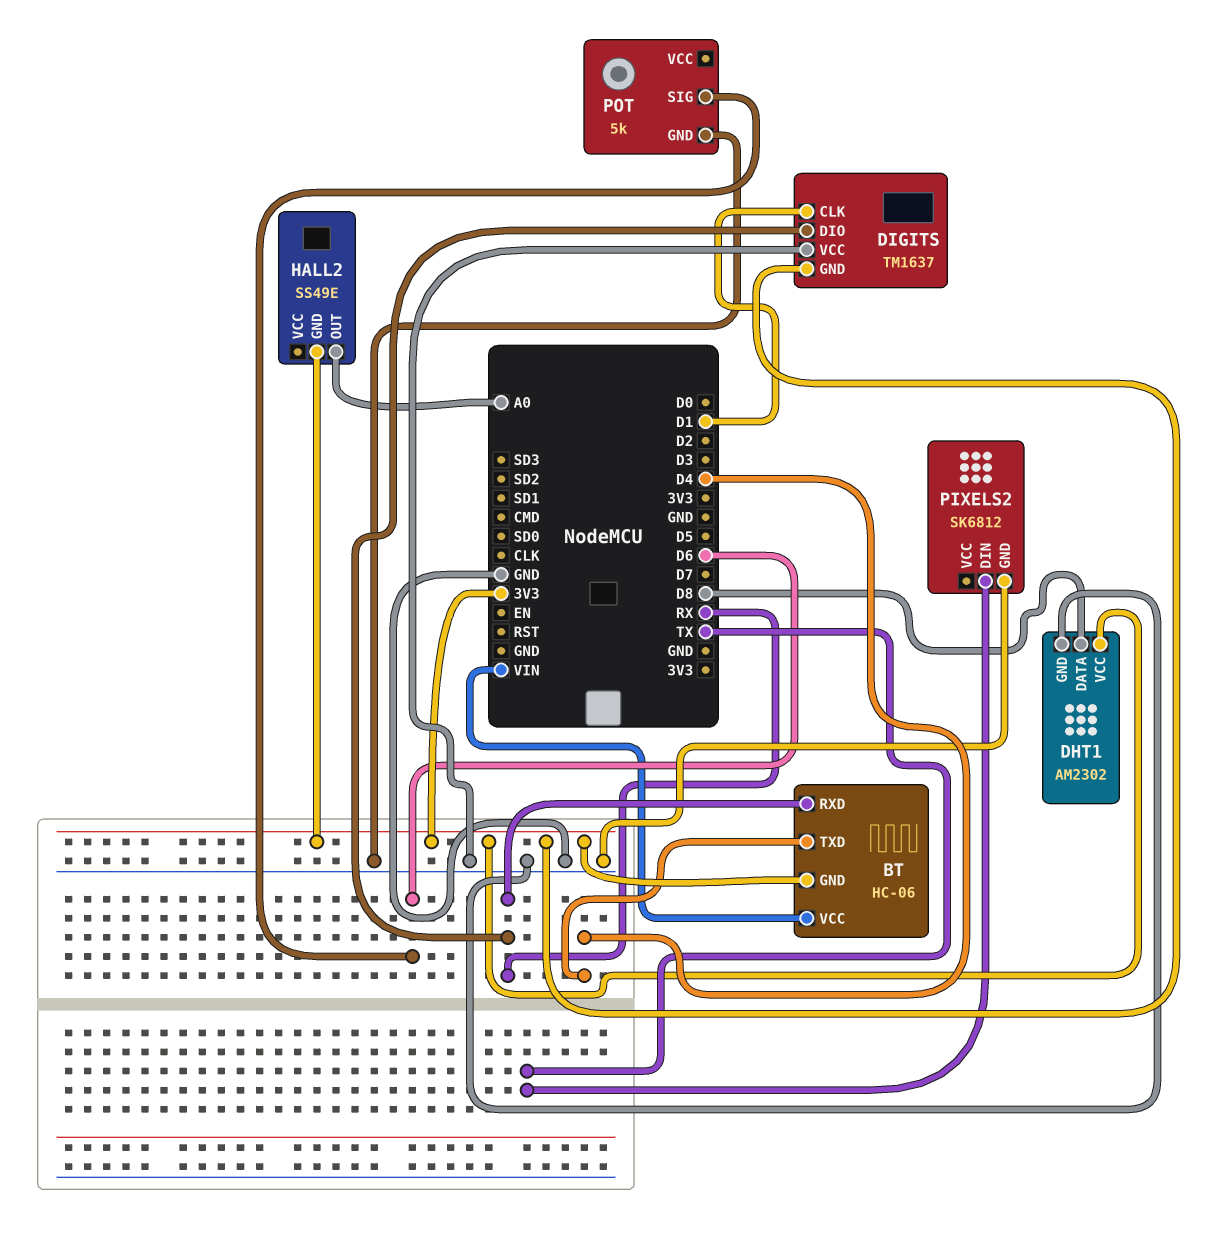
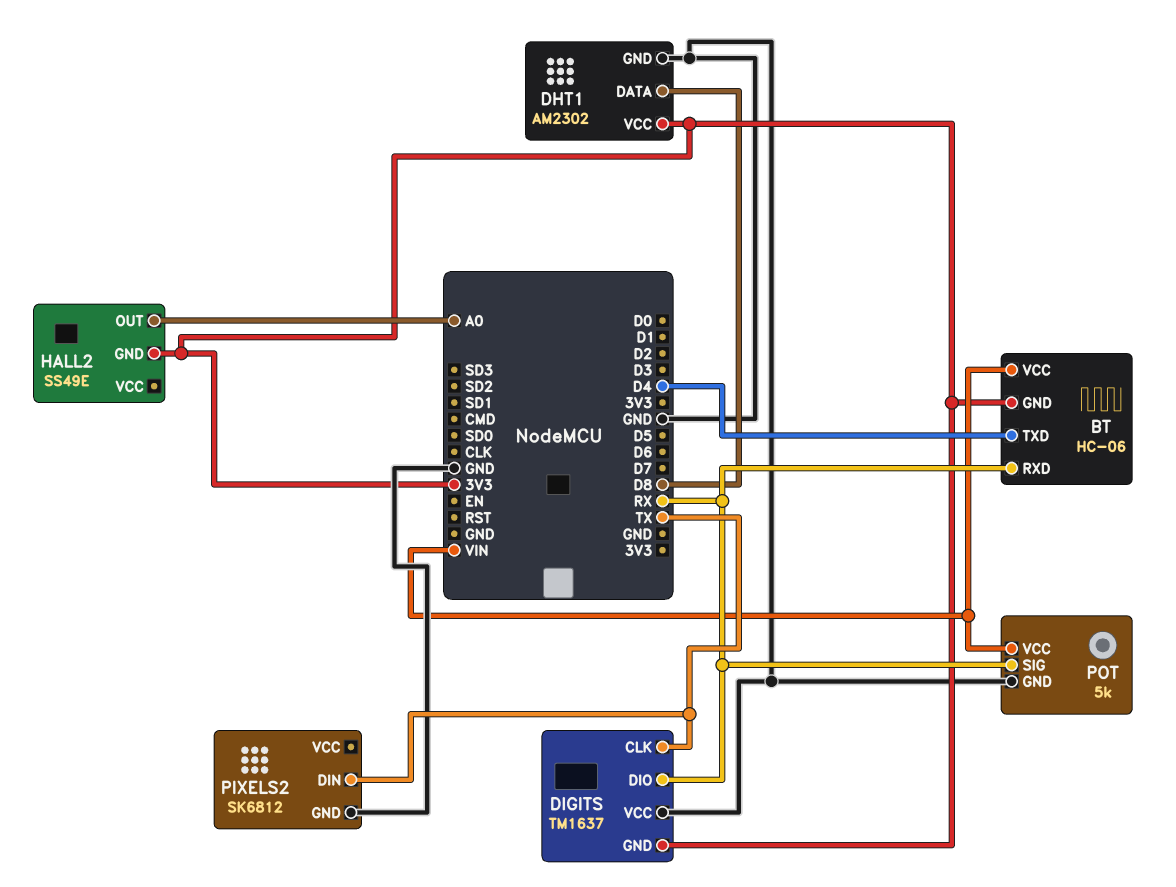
DIGITS pin CLK: D1 -> TX
POT pin SIG: D6 -> RX
POT pin VCC: none -> VIN

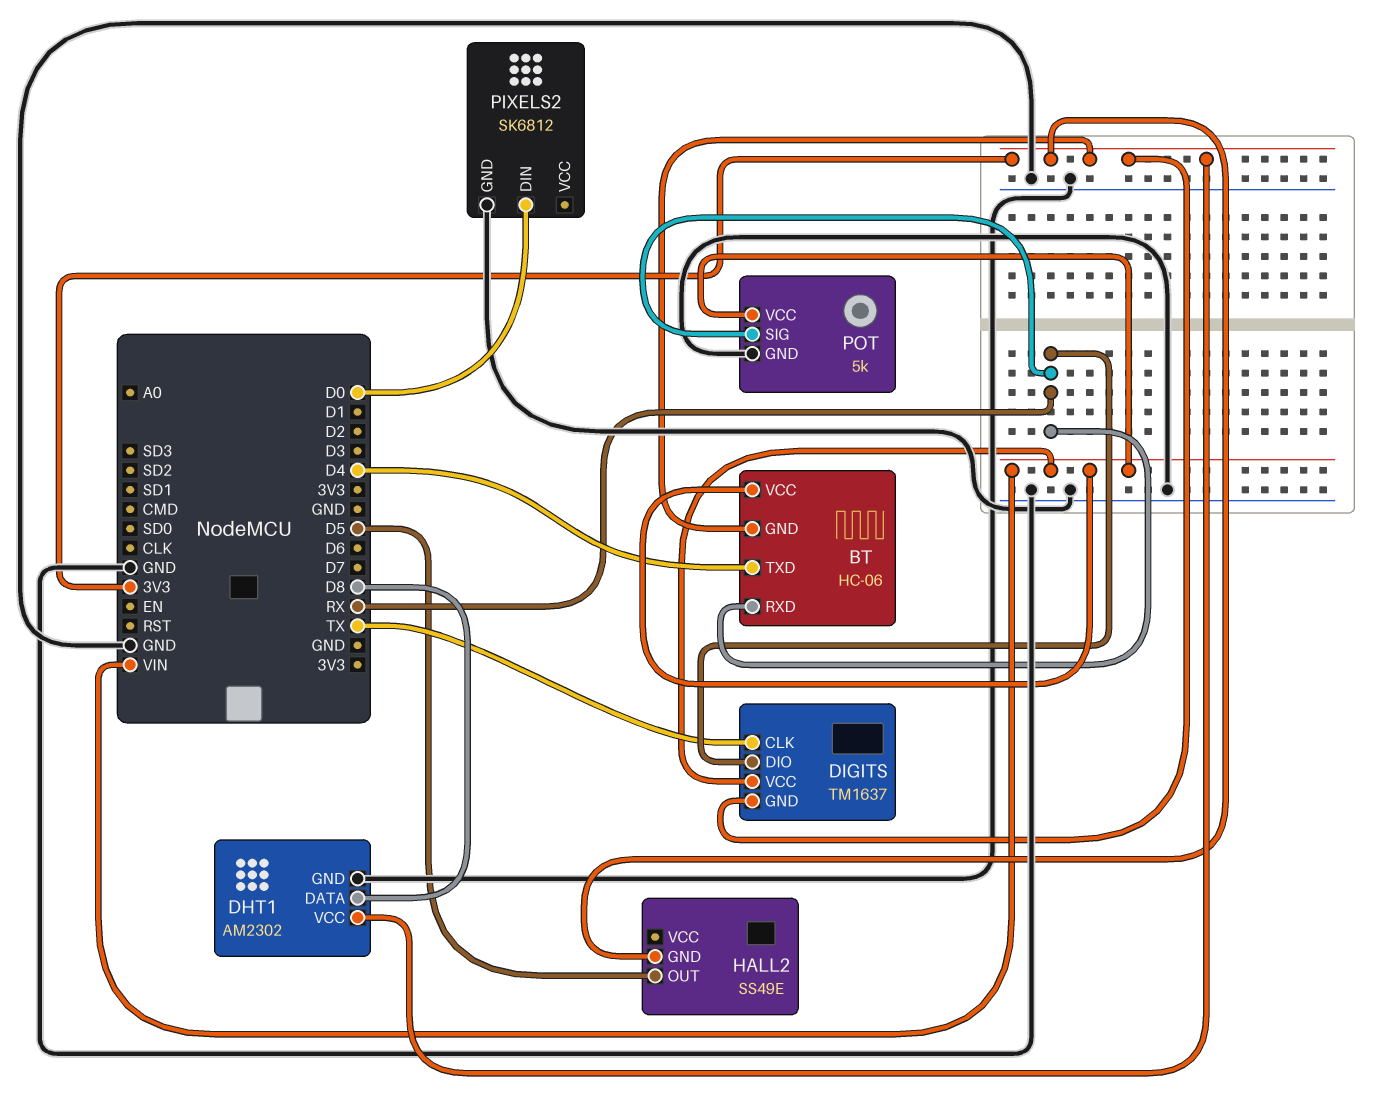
DIGITS pin VCC: GND -> VIN
HALL2 pin OUT: A0 -> D5
PIXELS2 pin DIN: TX -> D0

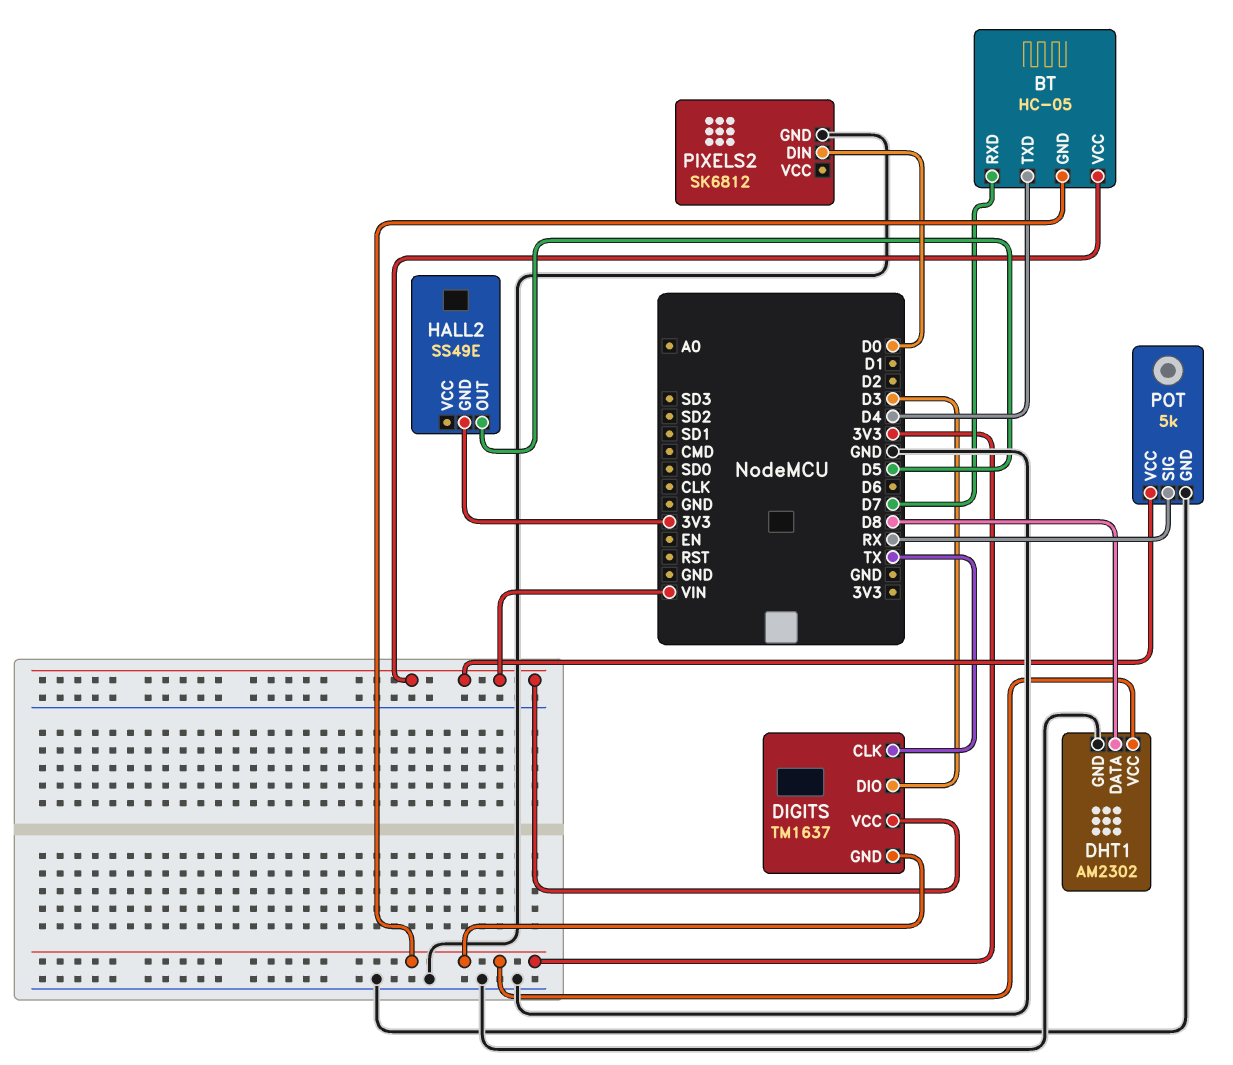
BT: HC-06 -> HC-05
BT pin RXD: RX -> D7
DIGITS pin DIO: RX -> D3

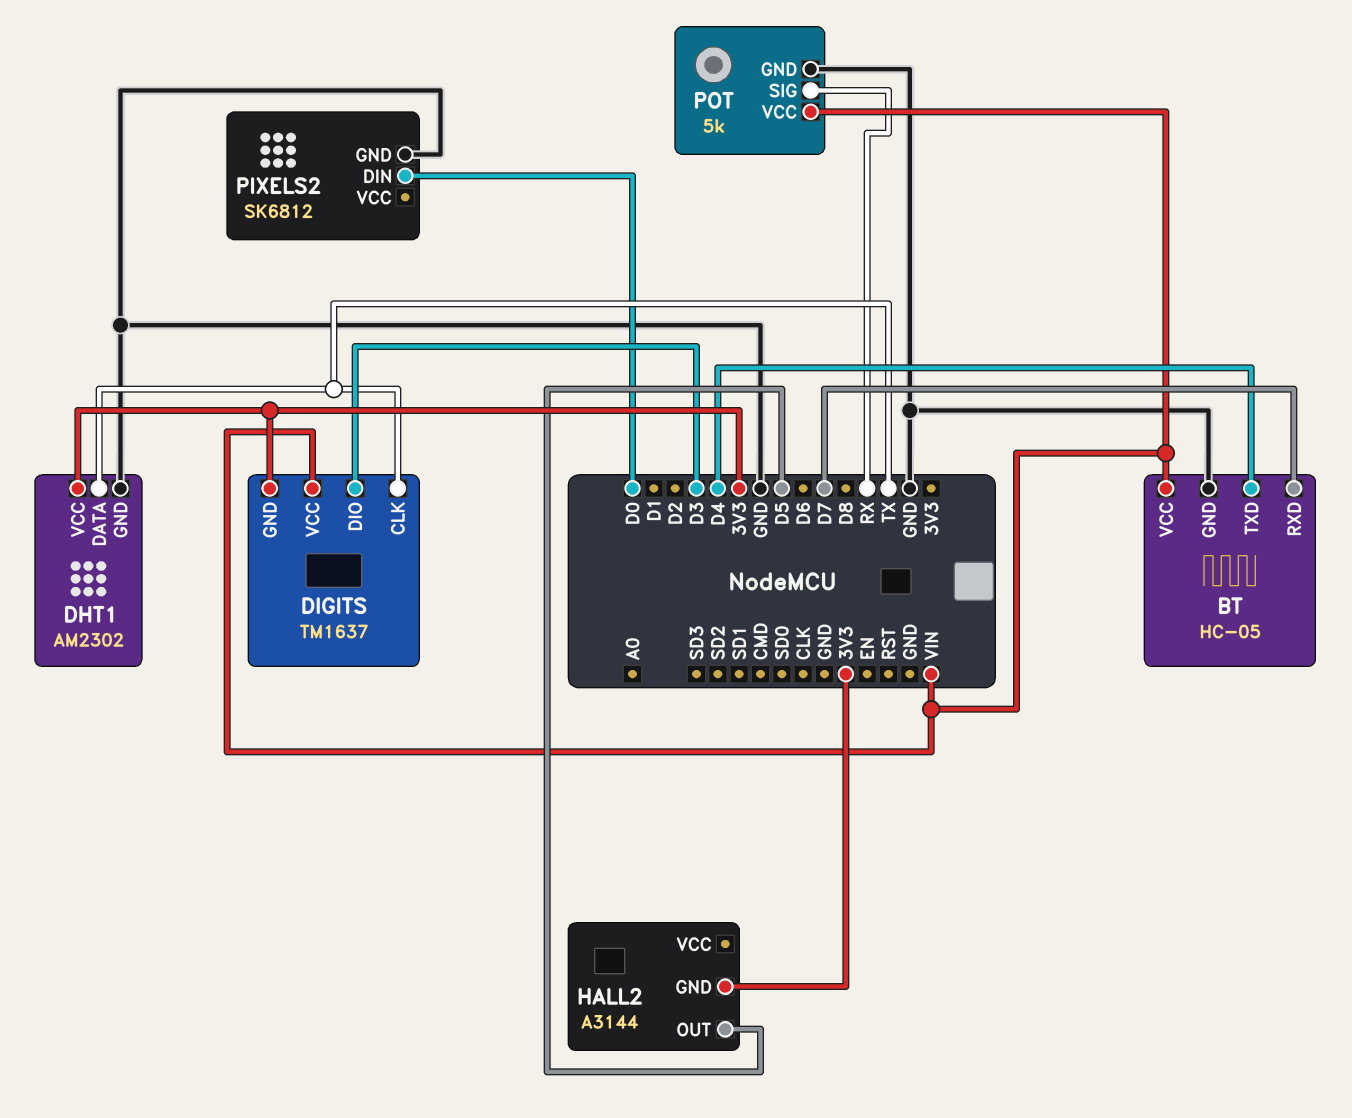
BT pin GND: 3V3 -> GND
DHT1 pin DATA: D8 -> TX
HALL2: SS49E -> A3144

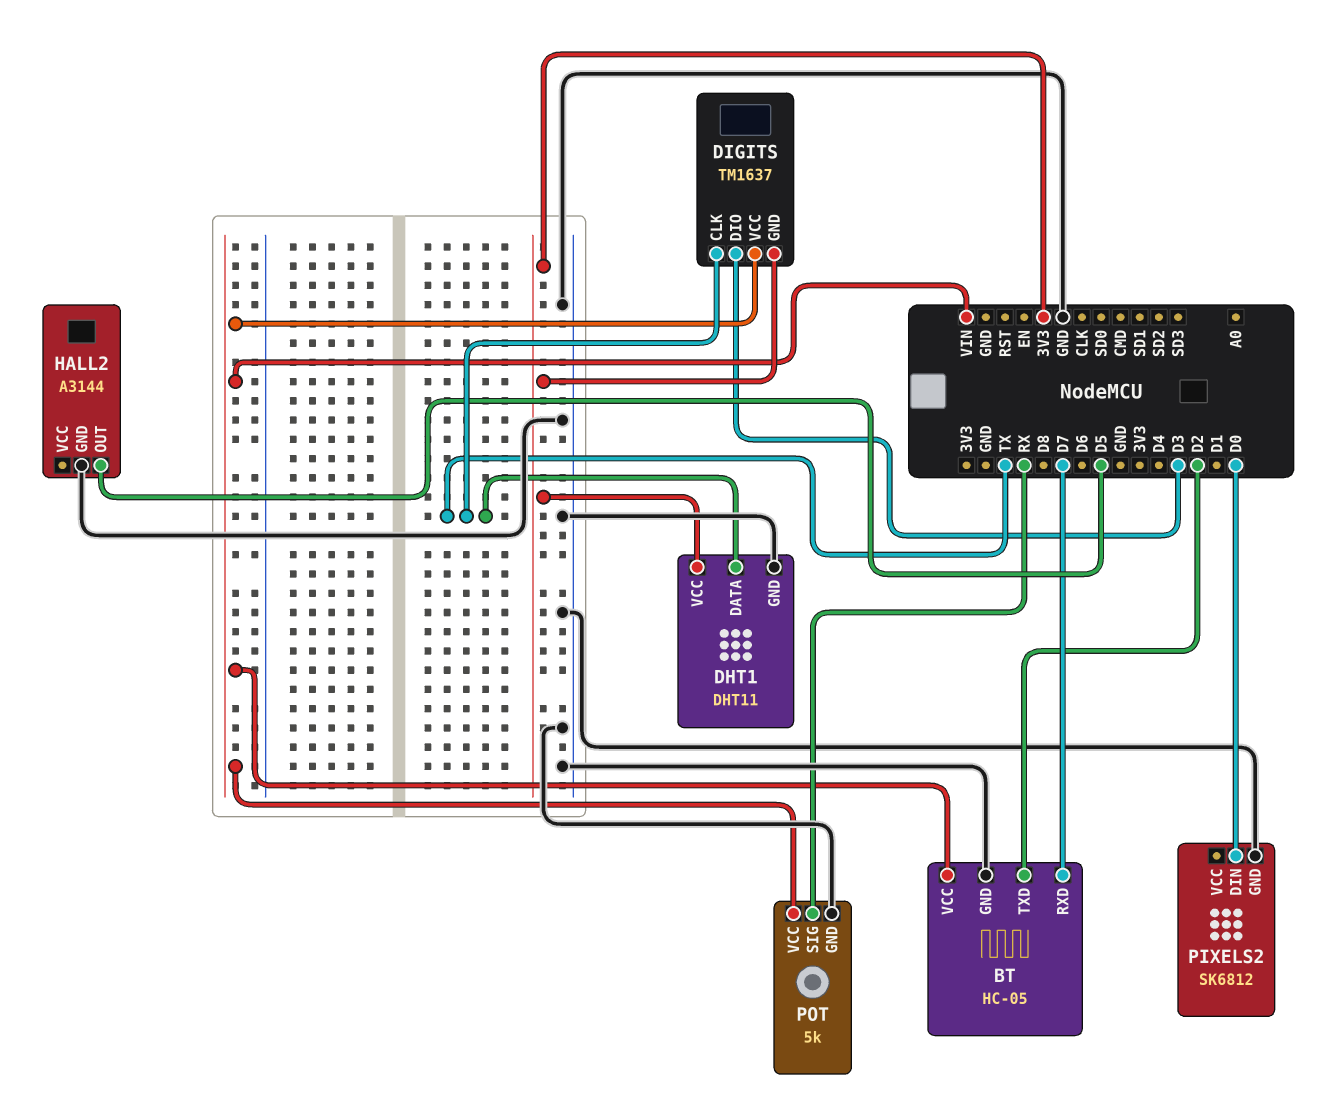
BT pin TXD: D4 -> D2
DHT1: AM2302 -> DHT11
HALL2 pin GND: 3V3 -> GND

